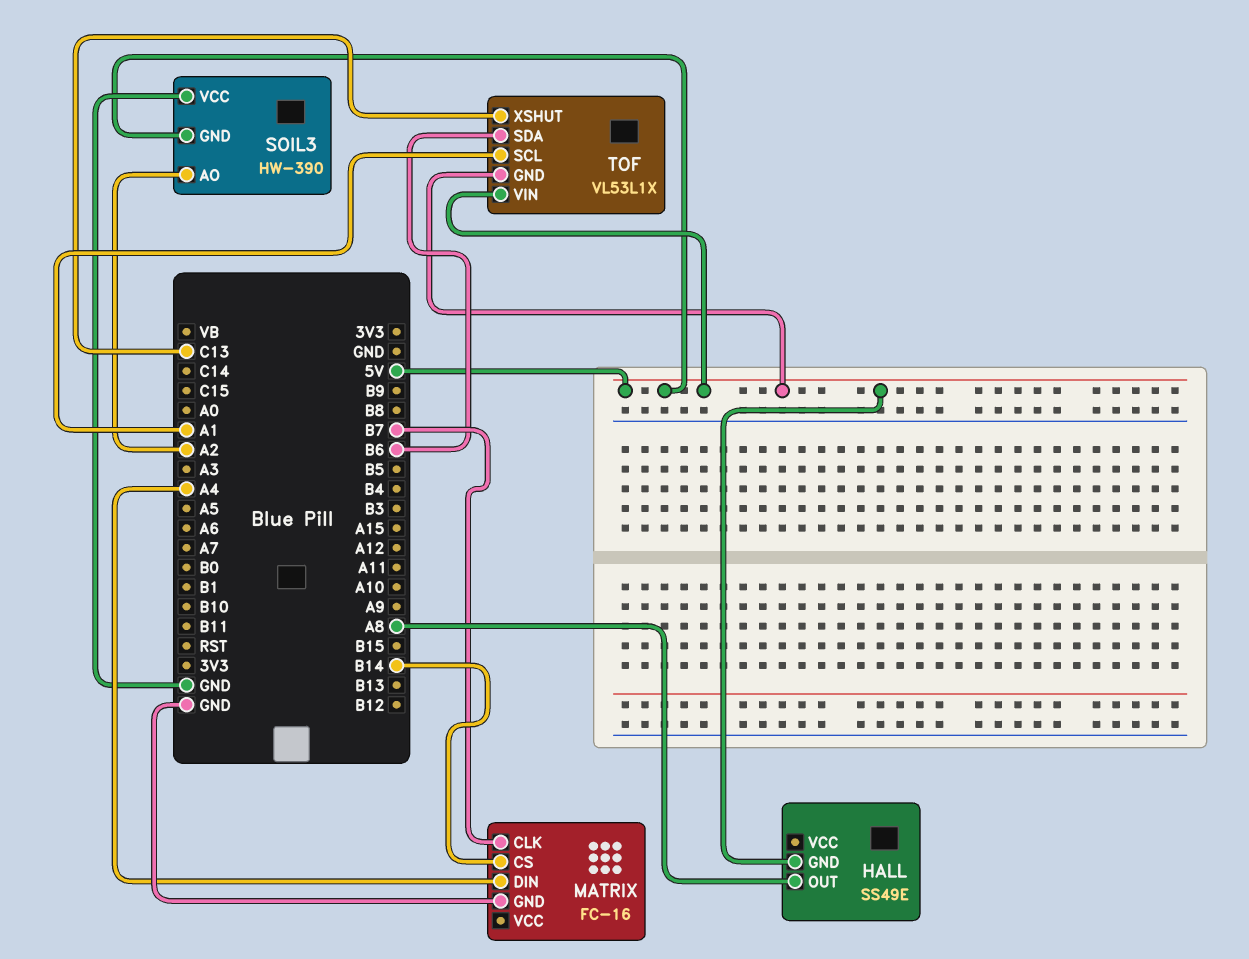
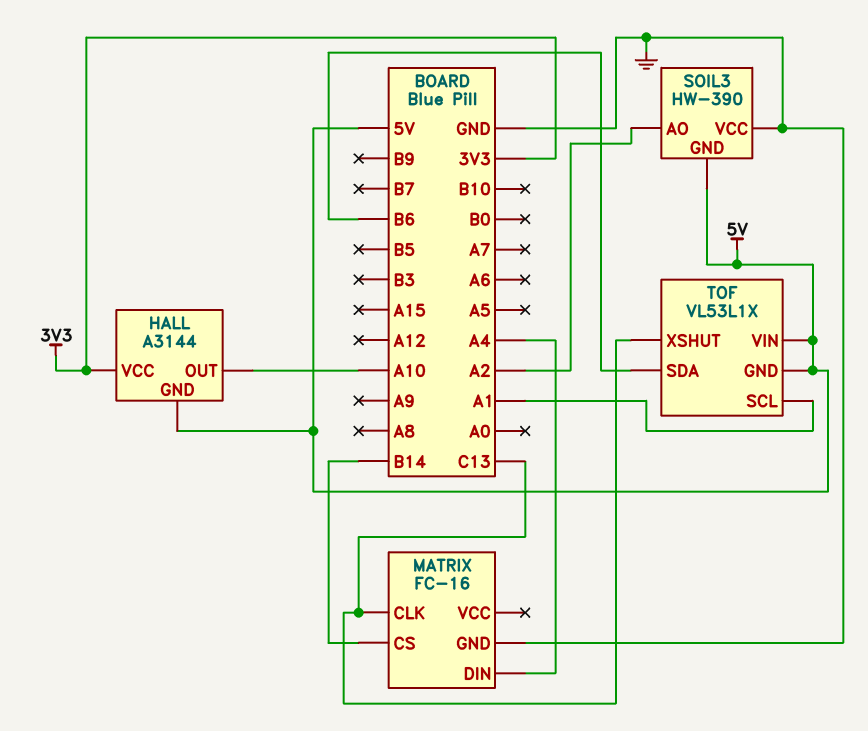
HALL: SS49E -> A3144
HALL pin OUT: A8 -> A10
HALL pin VCC: none -> 3V3
MATRIX pin CLK: B7 -> C13

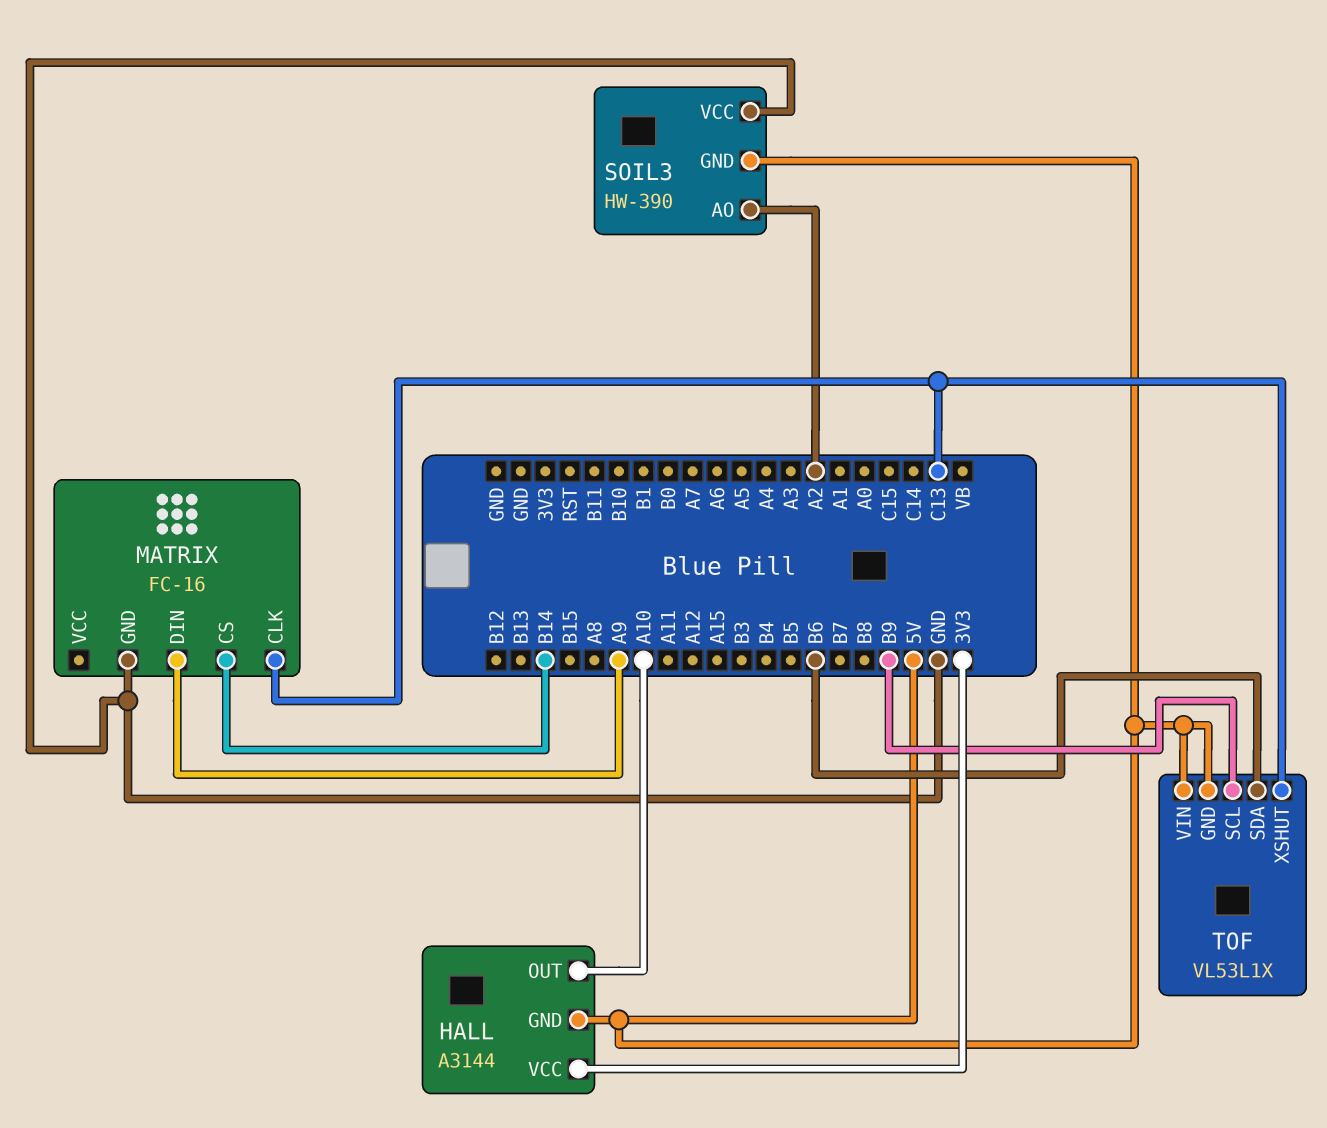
MATRIX pin DIN: A4 -> A9
TOF pin SCL: A1 -> B9

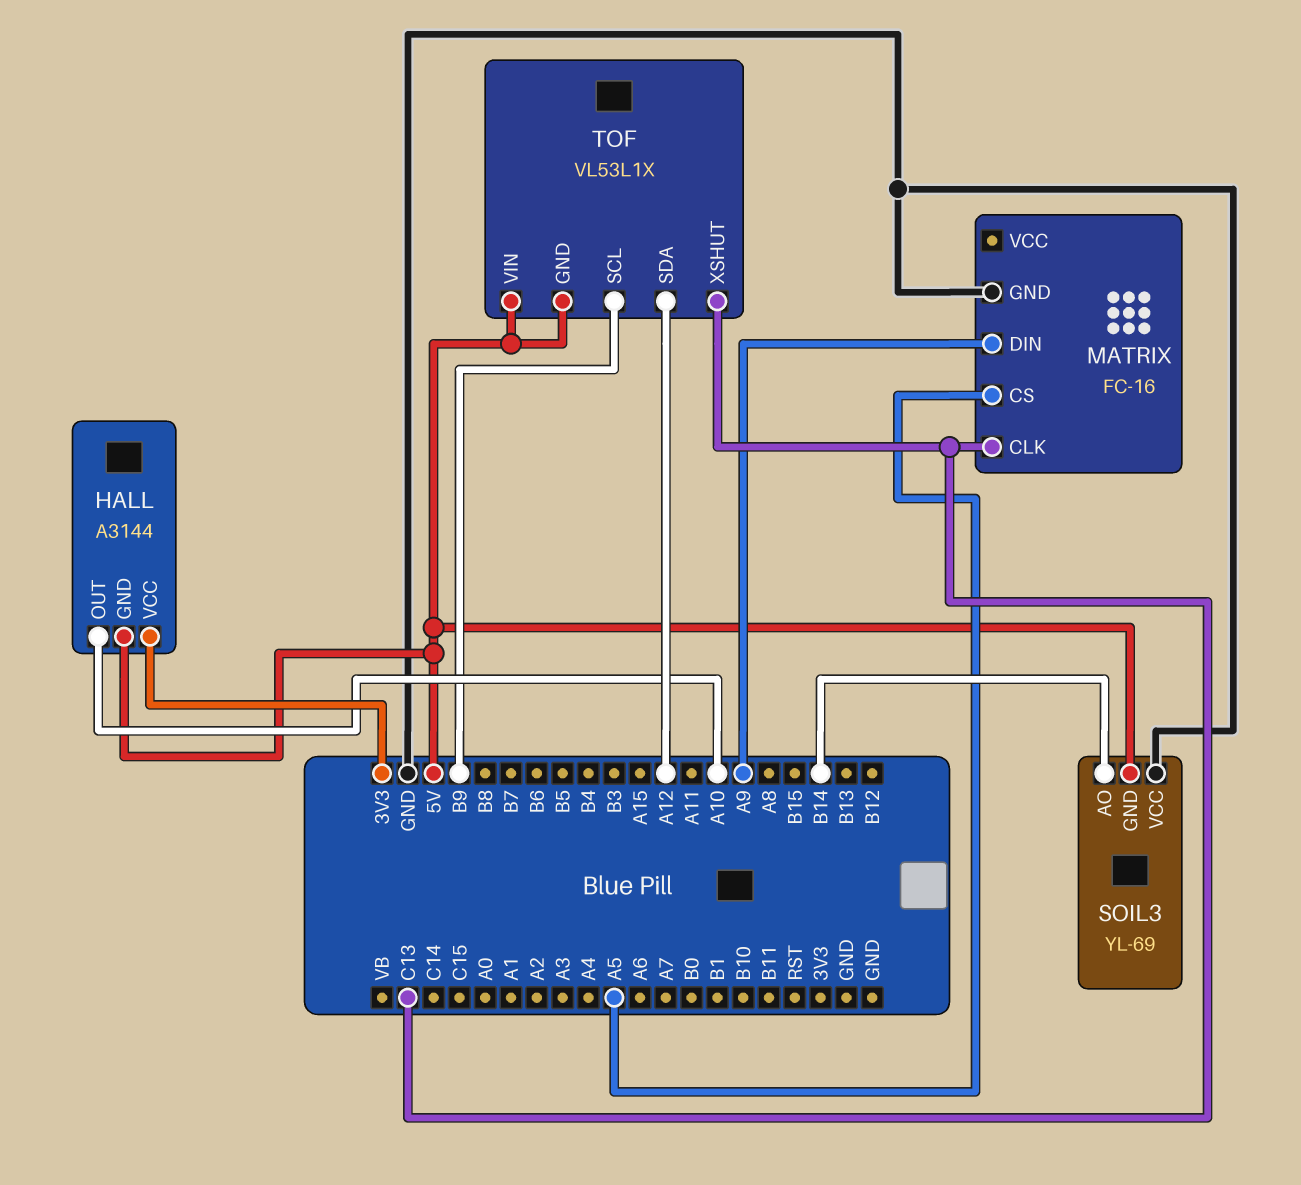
MATRIX pin CS: B14 -> A5
SOIL3: HW-390 -> YL-69
SOIL3 pin AO: A2 -> B14
TOF pin SDA: B6 -> A12

